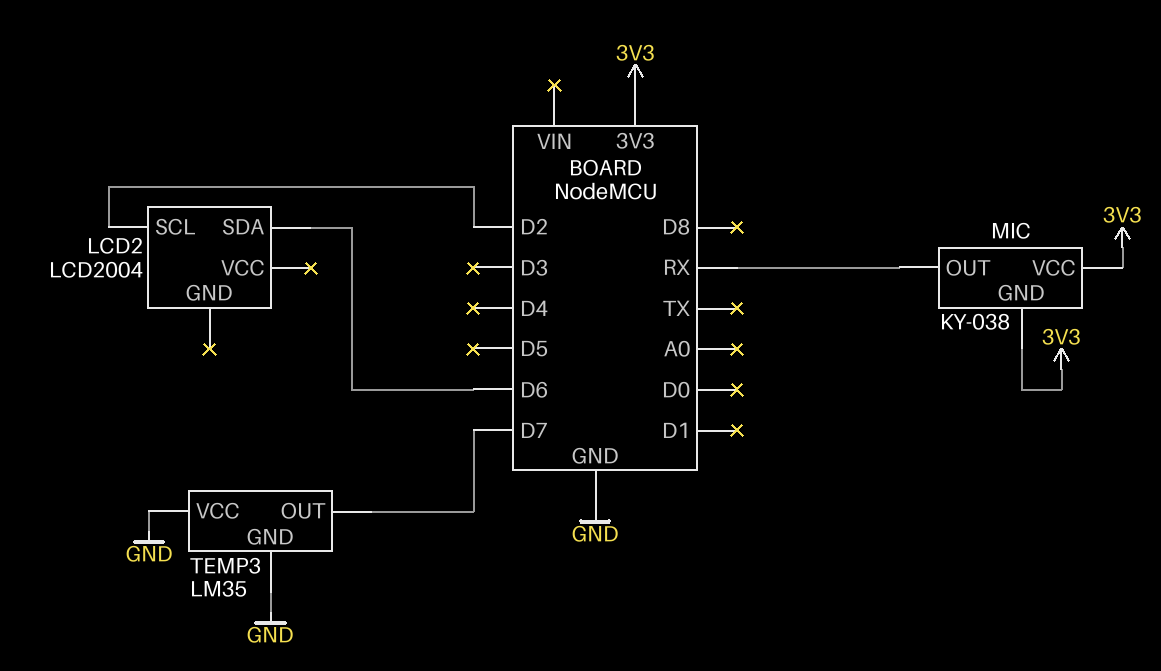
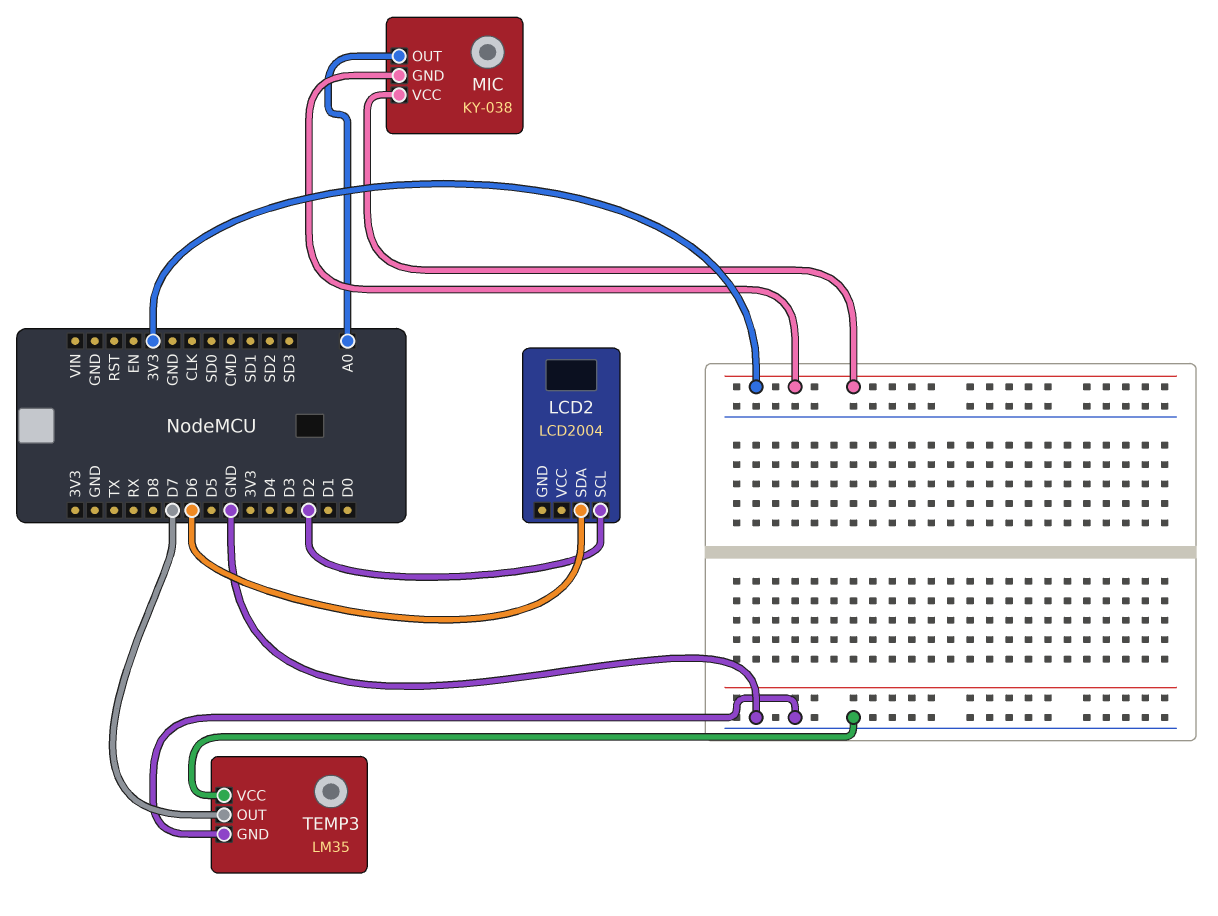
MIC pin OUT: RX -> A0

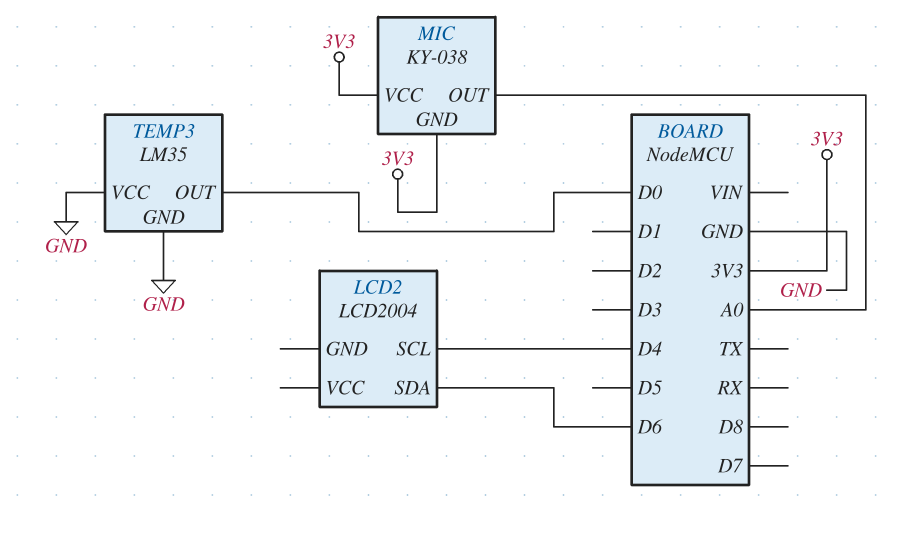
LCD2 pin SCL: D2 -> D4
TEMP3 pin OUT: D7 -> D0

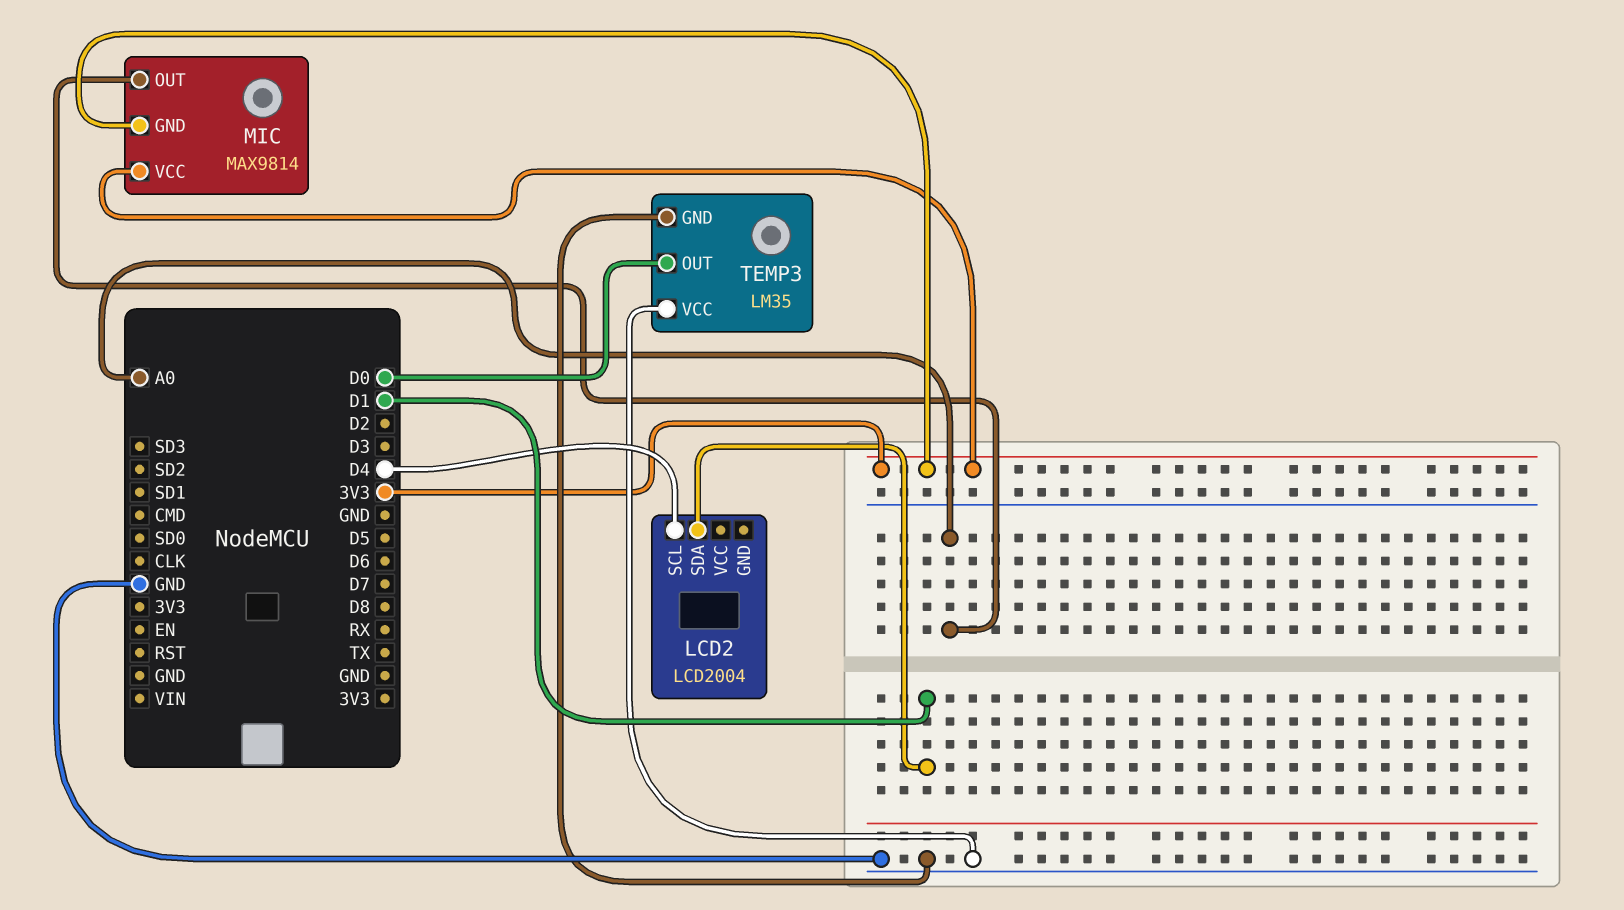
LCD2 pin SDA: D6 -> D1
MIC: KY-038 -> MAX9814

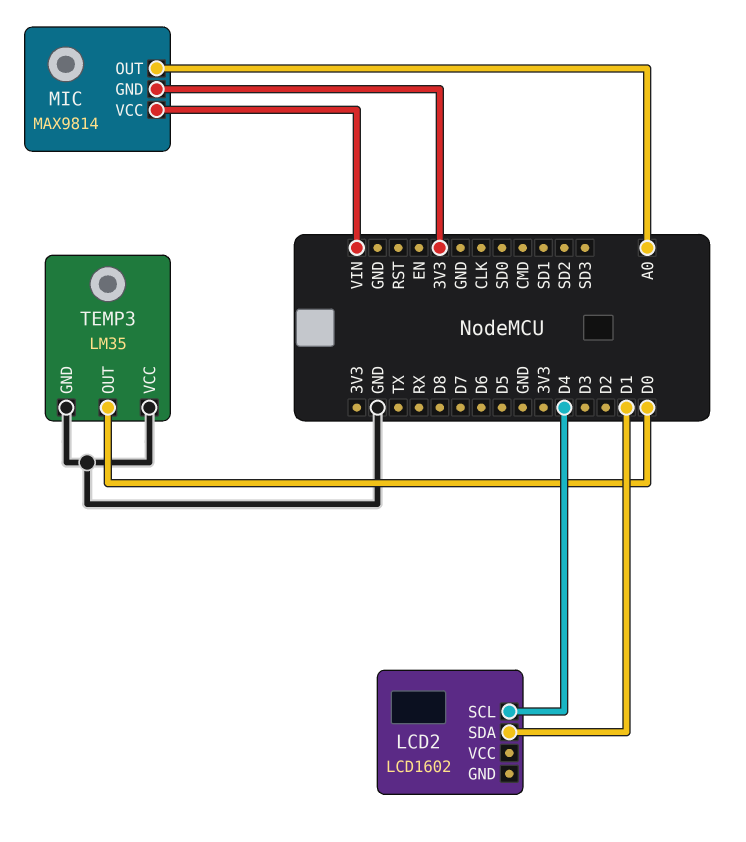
LCD2: LCD2004 -> LCD1602
MIC pin VCC: 3V3 -> VIN

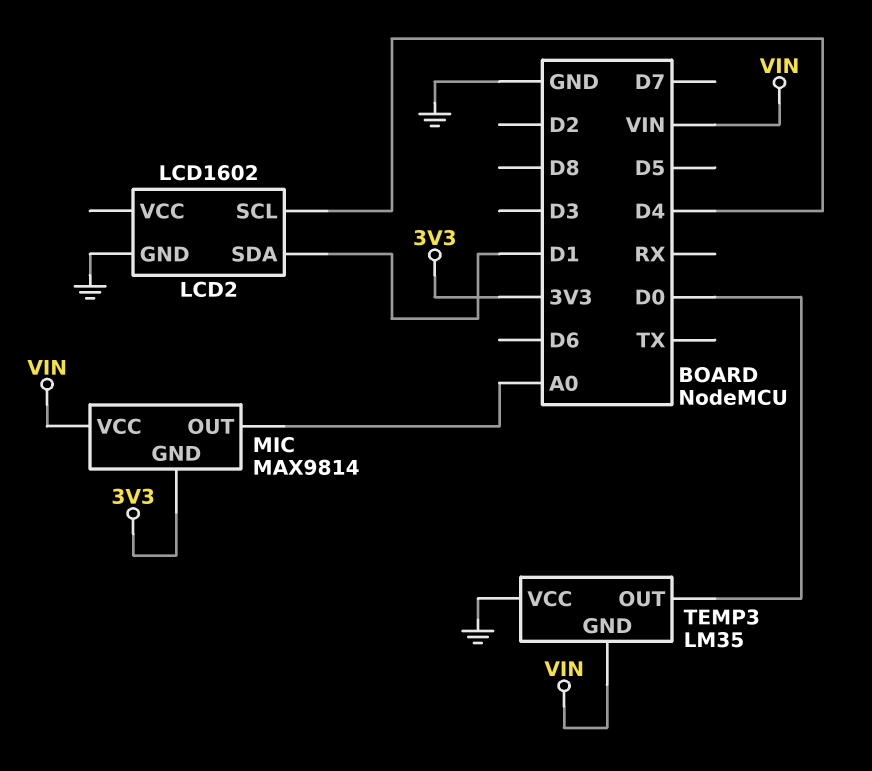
LCD2 pin GND: none -> GND
TEMP3 pin GND: GND -> VIN

